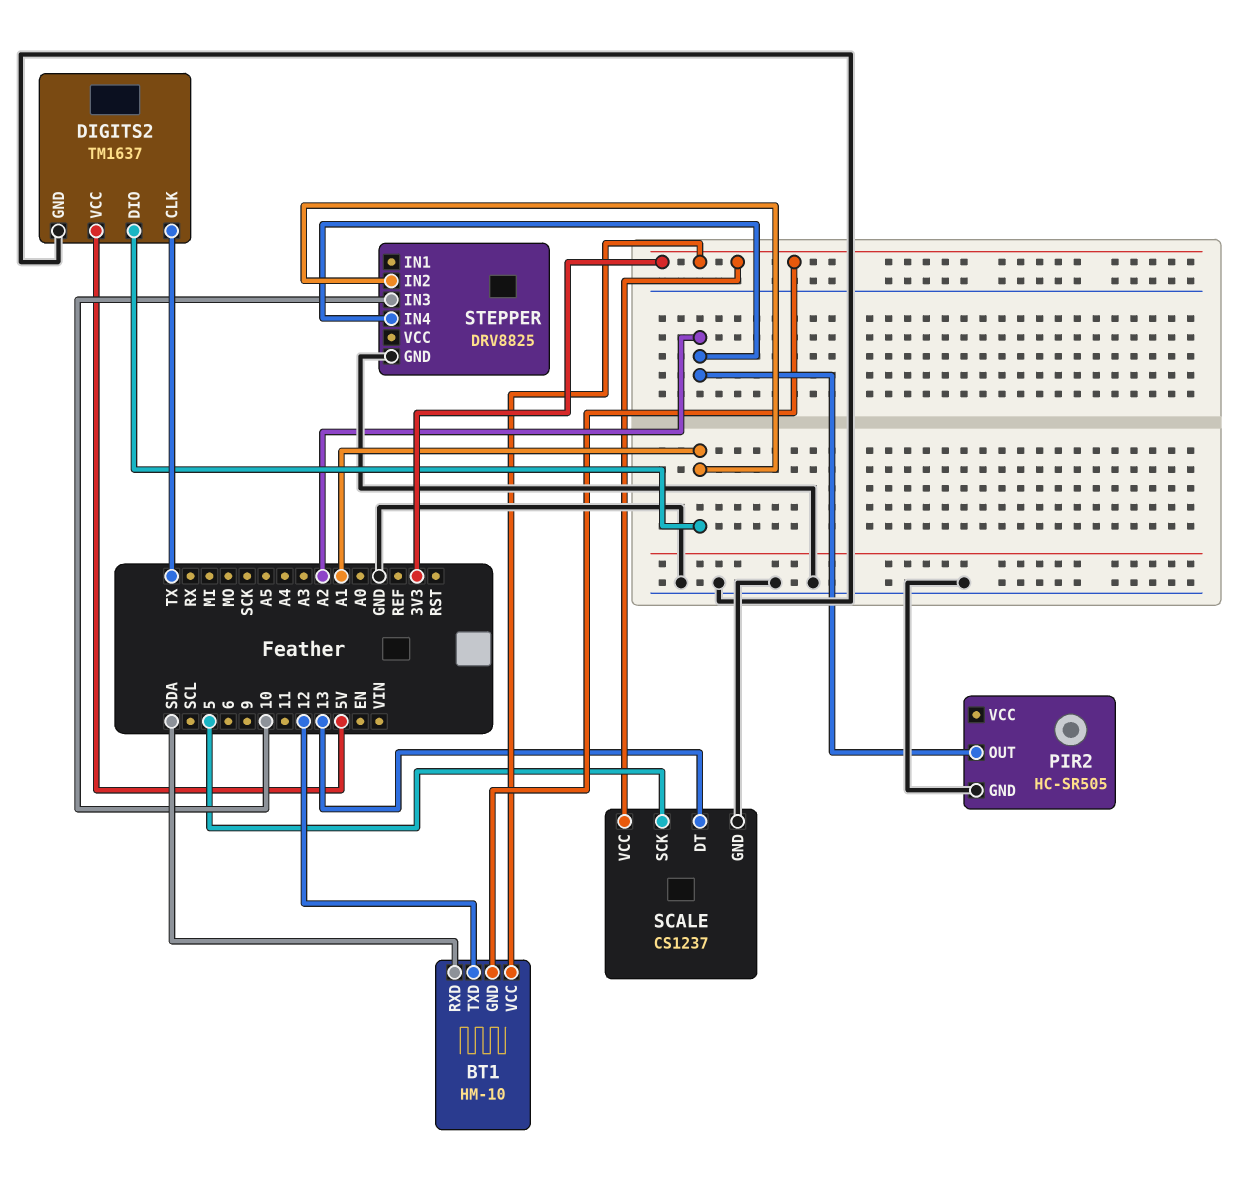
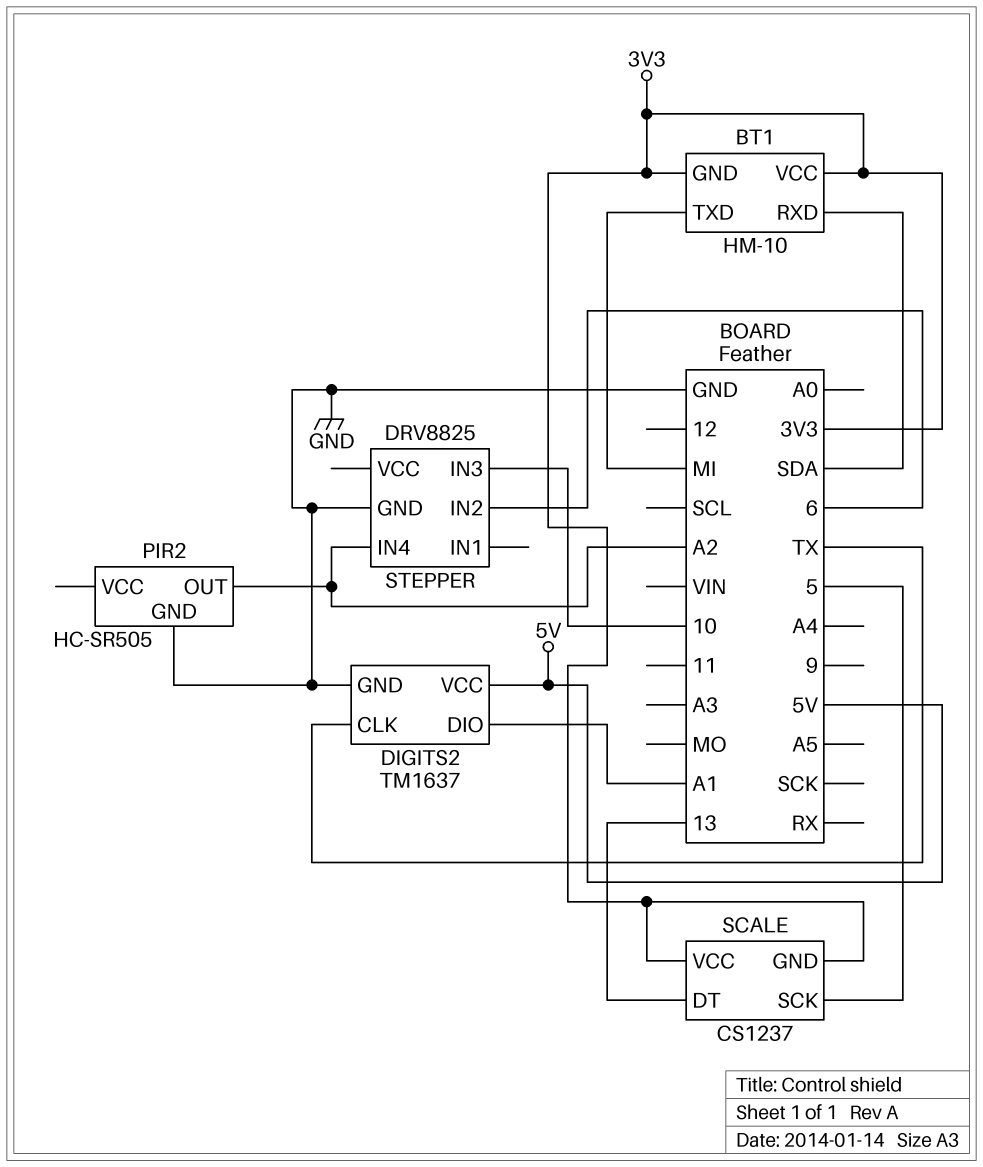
BT1 pin TXD: 12 -> MI
SCALE pin GND: GND -> 3V3
STEPPER pin IN2: A1 -> 6

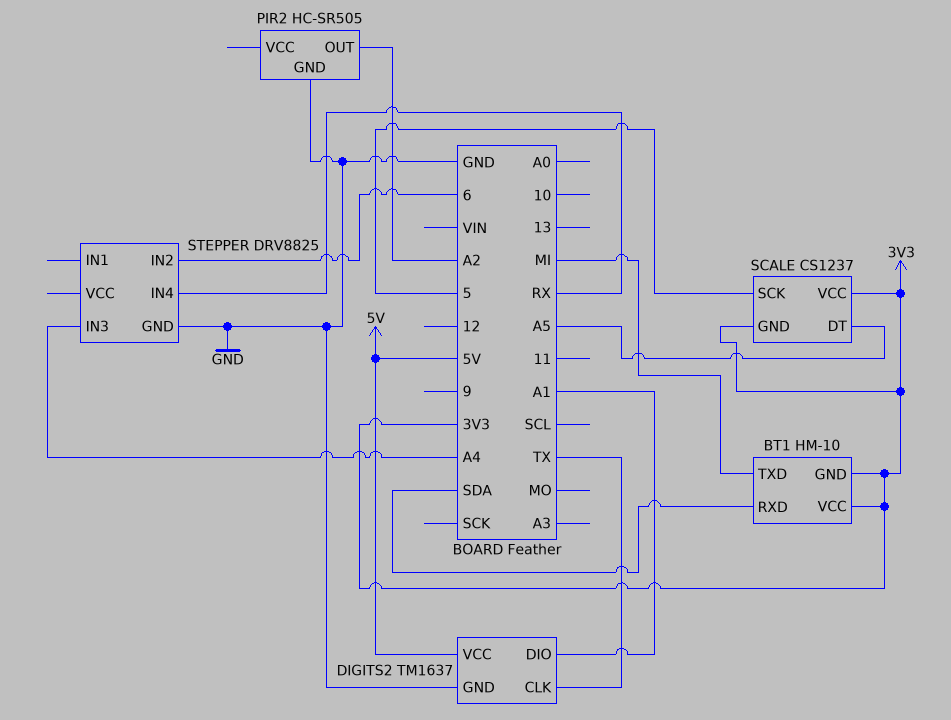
SCALE pin DT: 13 -> A5
STEPPER pin IN3: 10 -> A4
STEPPER pin IN4: A2 -> RX

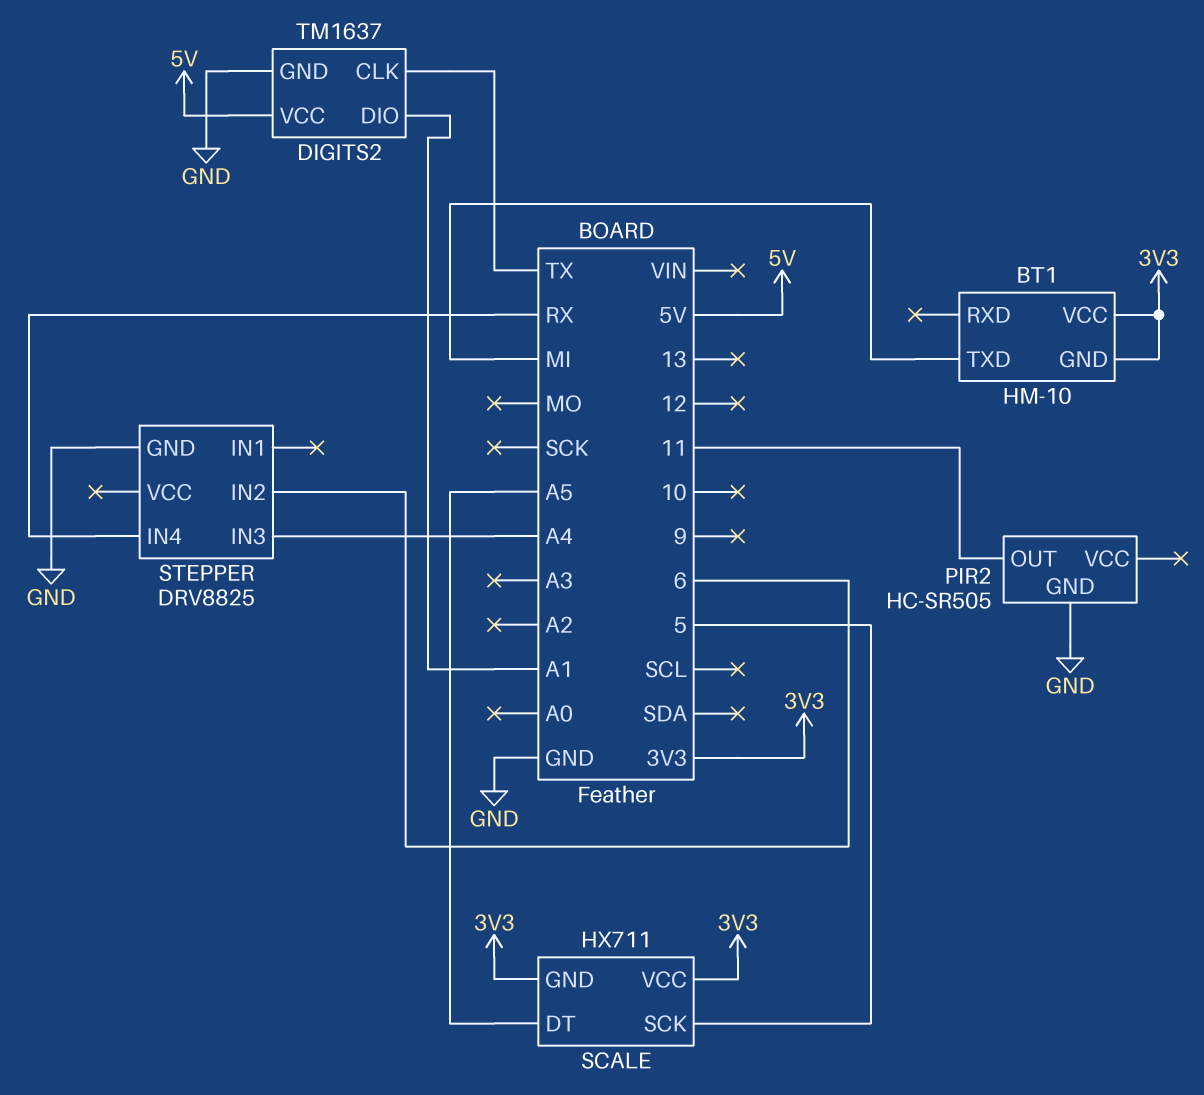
BT1 pin RXD: SDA -> none
PIR2 pin OUT: A2 -> 11
SCALE: CS1237 -> HX711

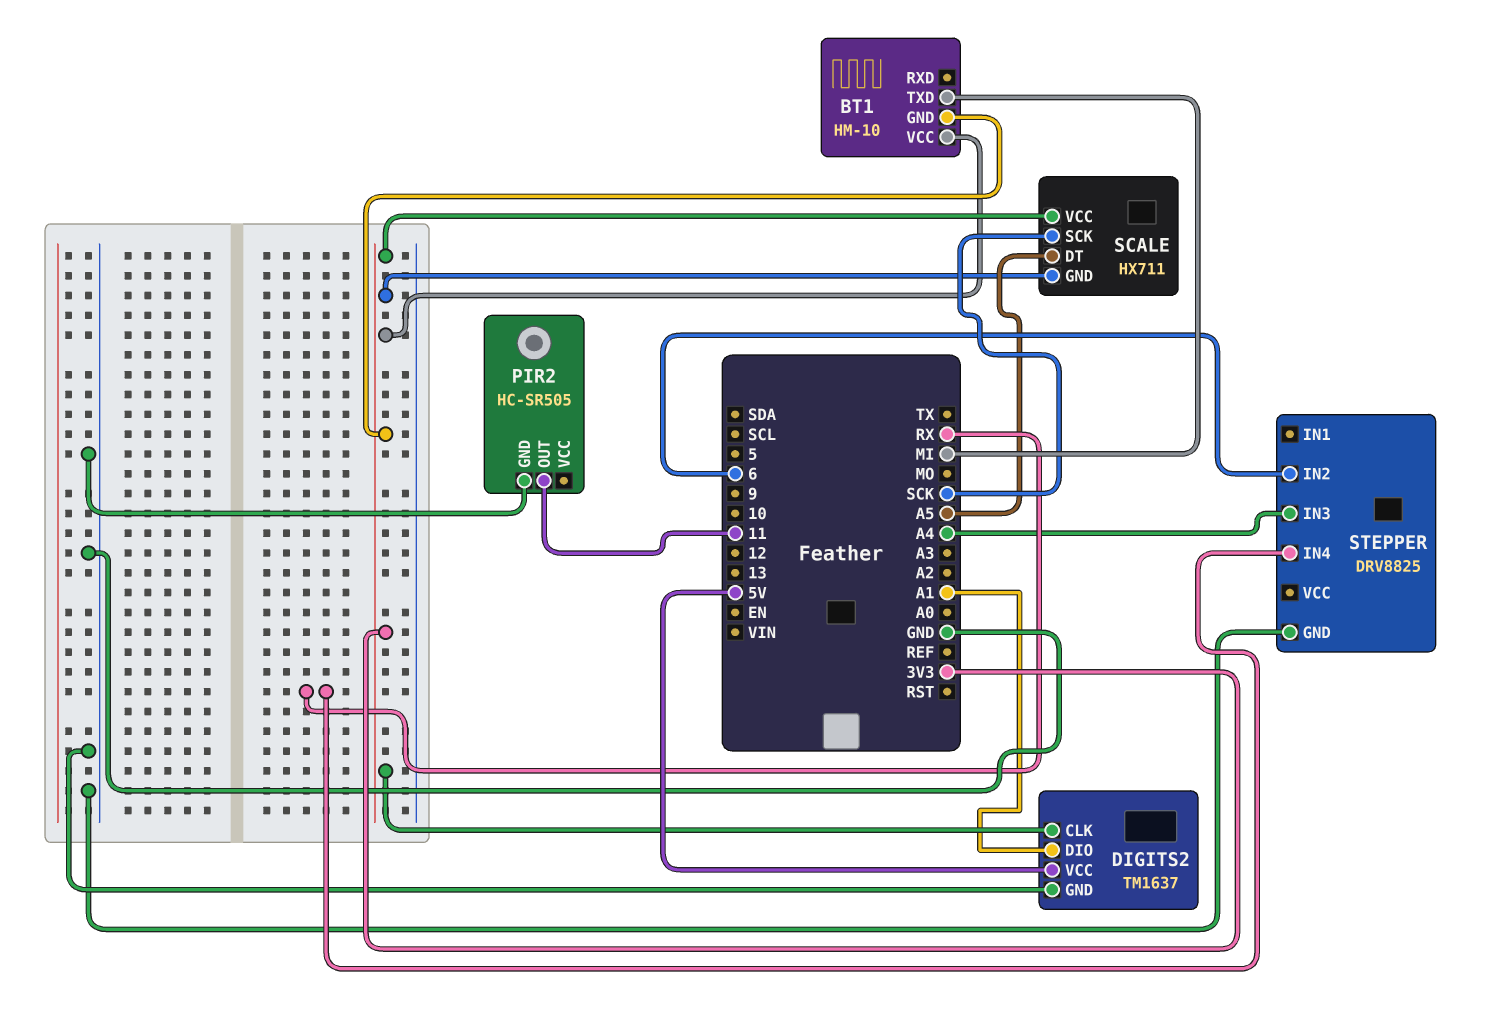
DIGITS2 pin CLK: TX -> 3V3
SCALE pin SCK: 5 -> SCK

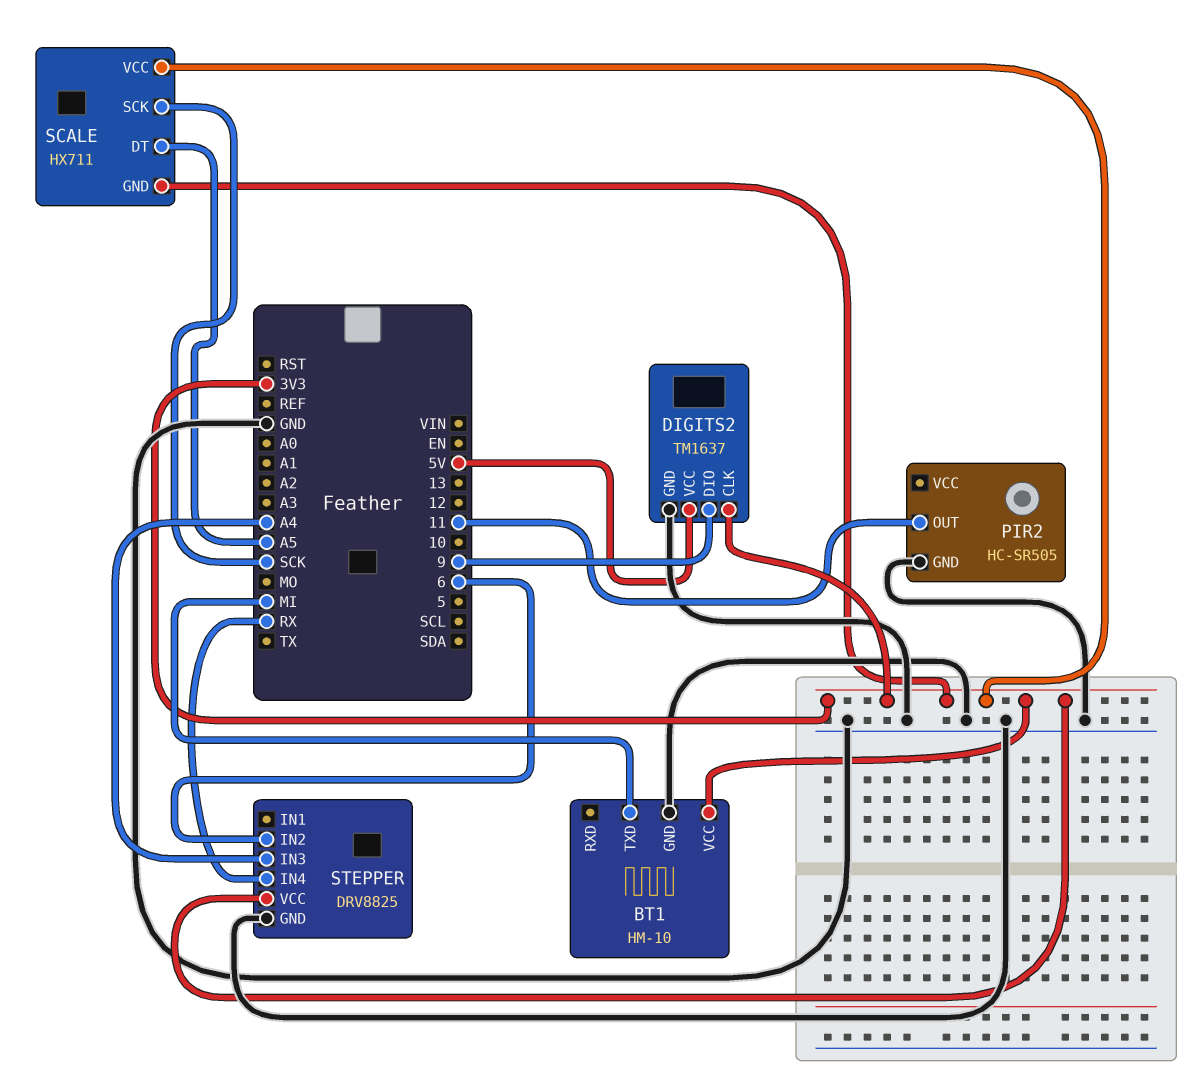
BT1 pin GND: 3V3 -> GND
DIGITS2 pin DIO: A1 -> 9
STEPPER pin VCC: none -> 3V3

